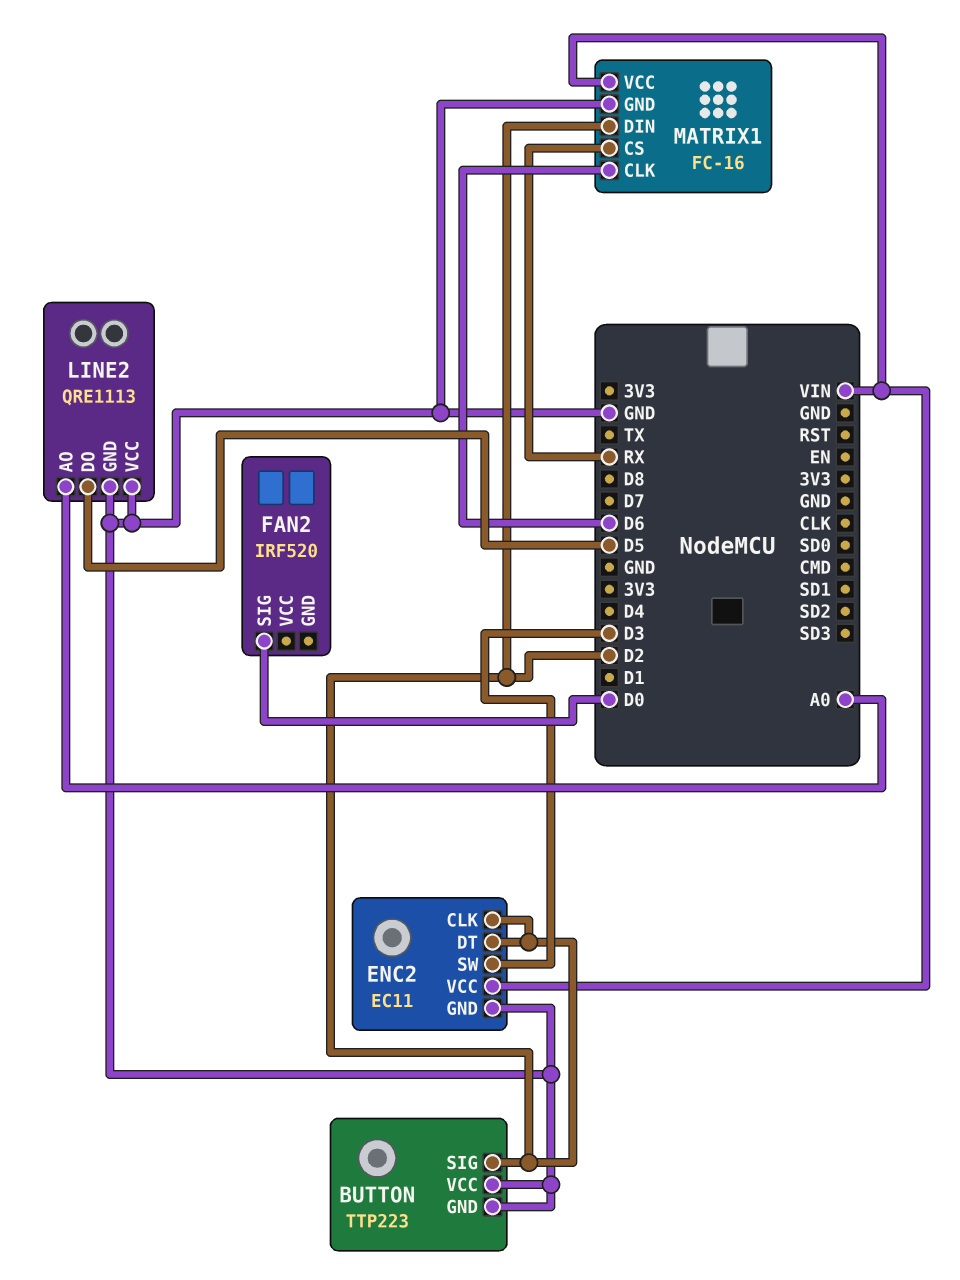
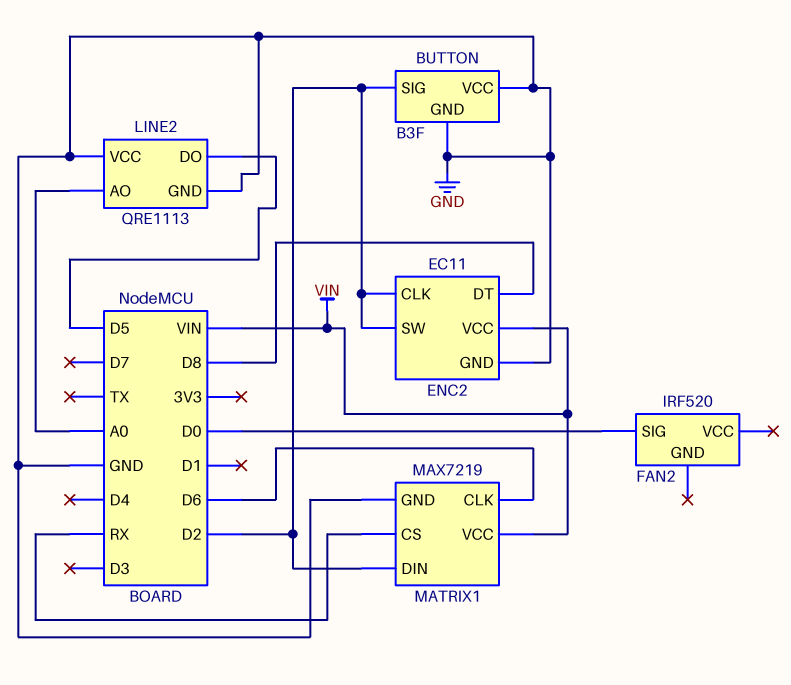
BUTTON: TTP223 -> B3F
ENC2 pin DT: D2 -> D8
ENC2 pin SW: D3 -> D2
MATRIX1: FC-16 -> MAX7219

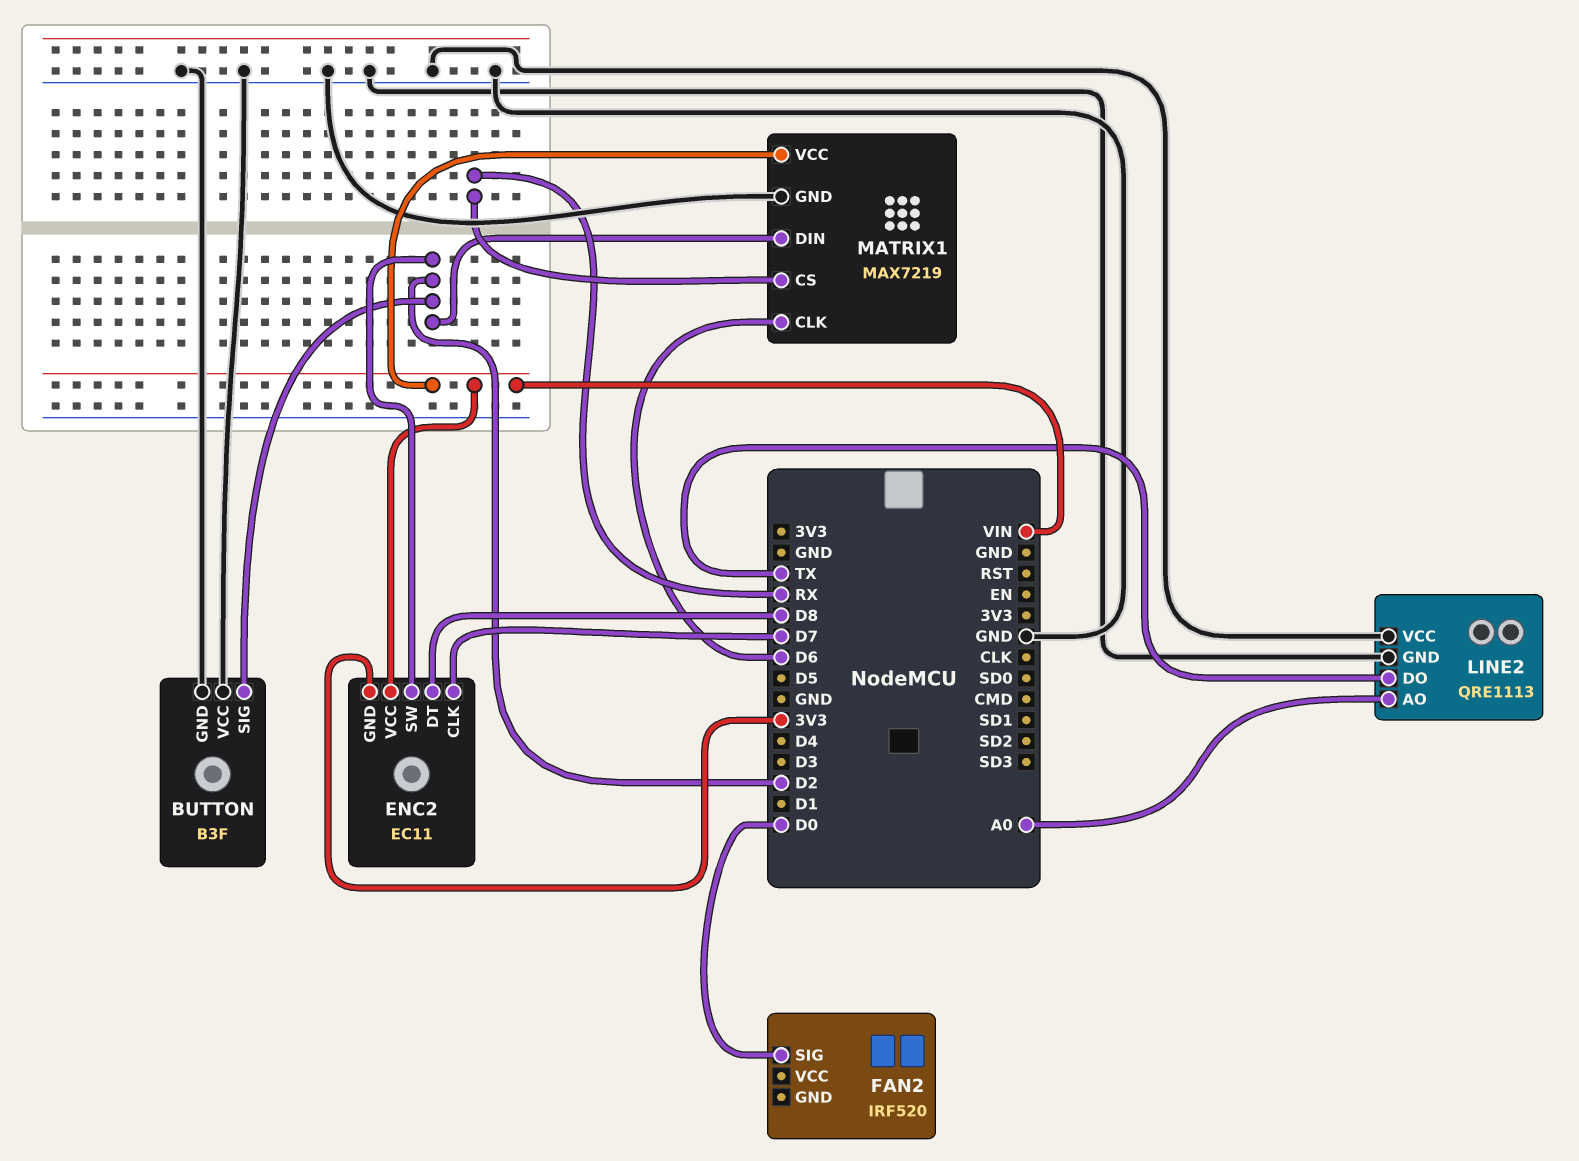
ENC2 pin CLK: D2 -> D7
ENC2 pin GND: GND -> 3V3
LINE2 pin DO: D5 -> TX

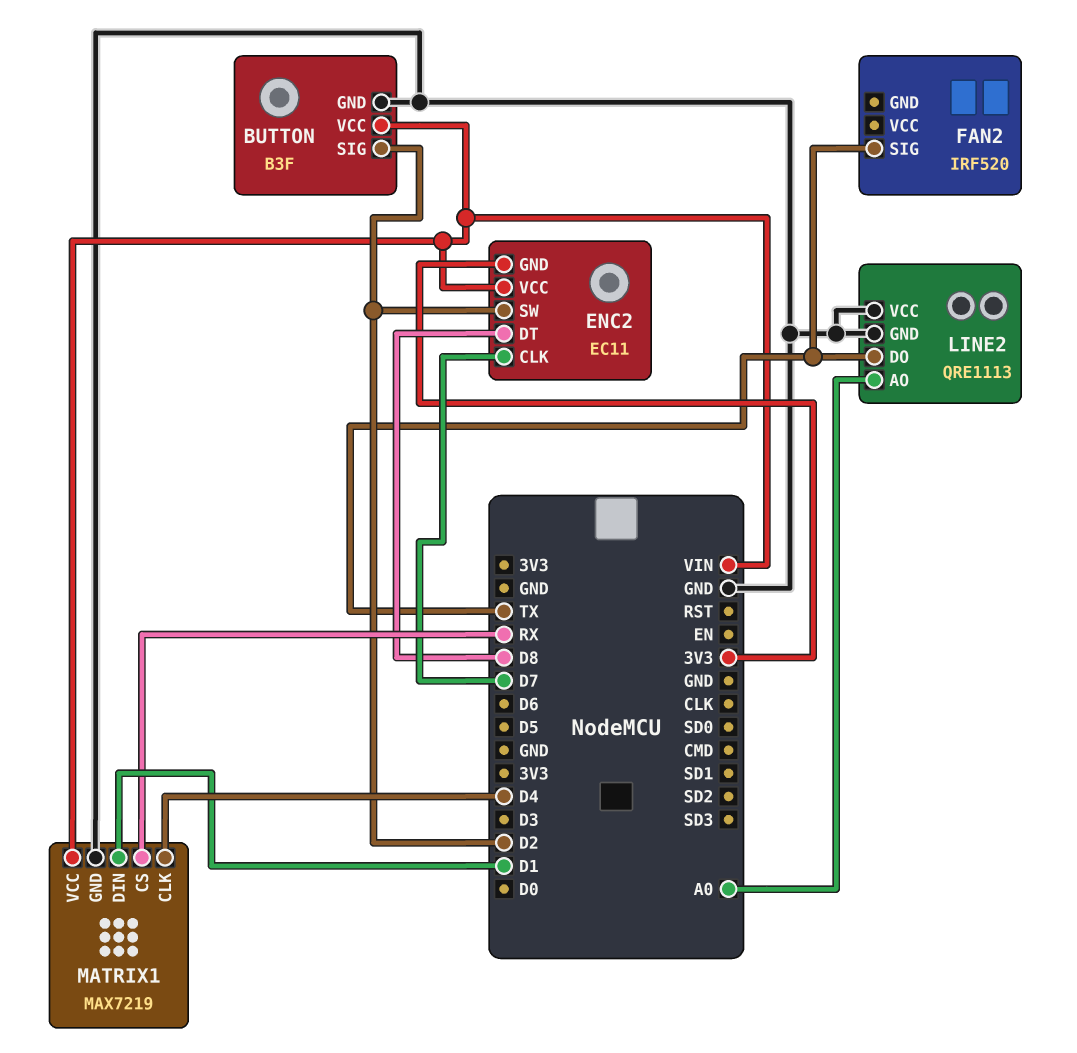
BUTTON pin VCC: GND -> VIN
FAN2 pin SIG: D0 -> TX
MATRIX1 pin CLK: D6 -> D4
MATRIX1 pin DIN: D2 -> D1

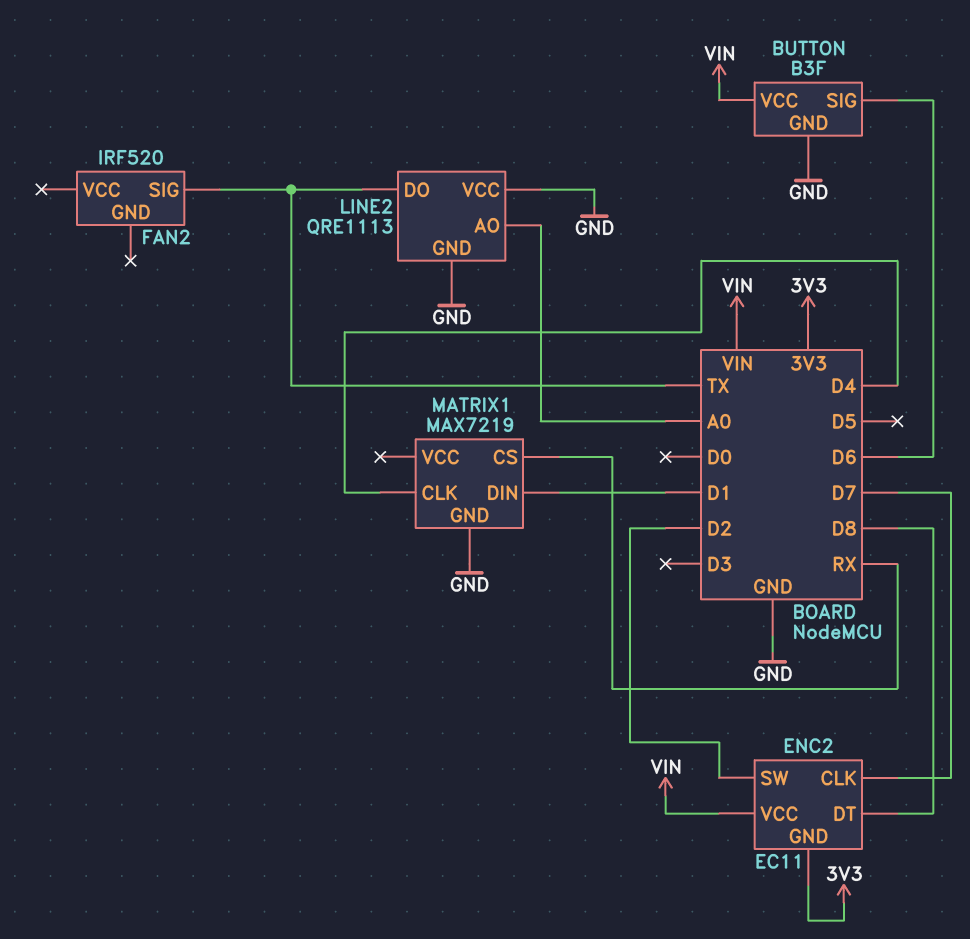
BUTTON pin SIG: D2 -> D6
MATRIX1 pin VCC: VIN -> none

